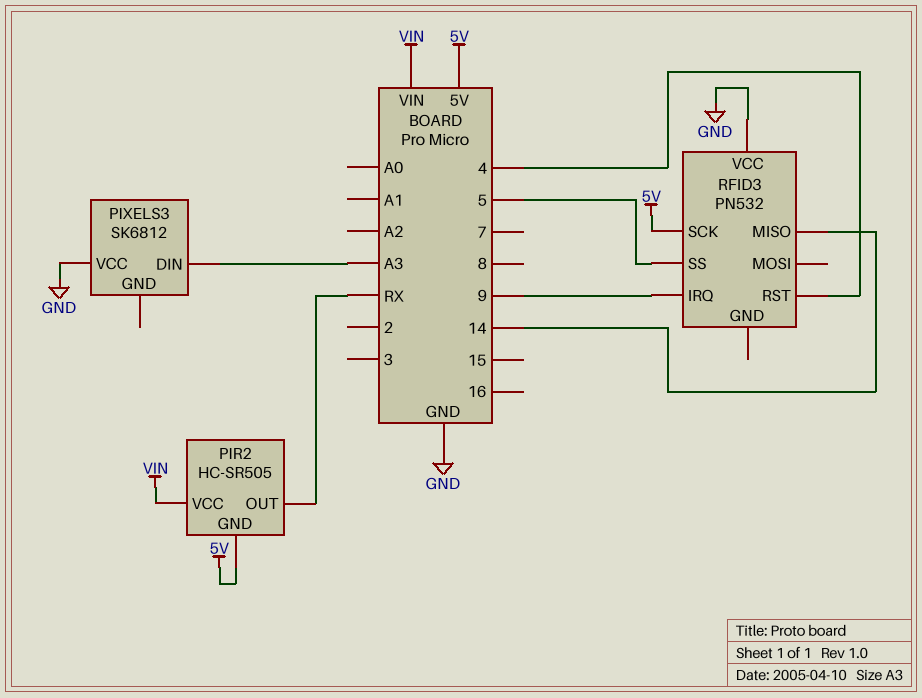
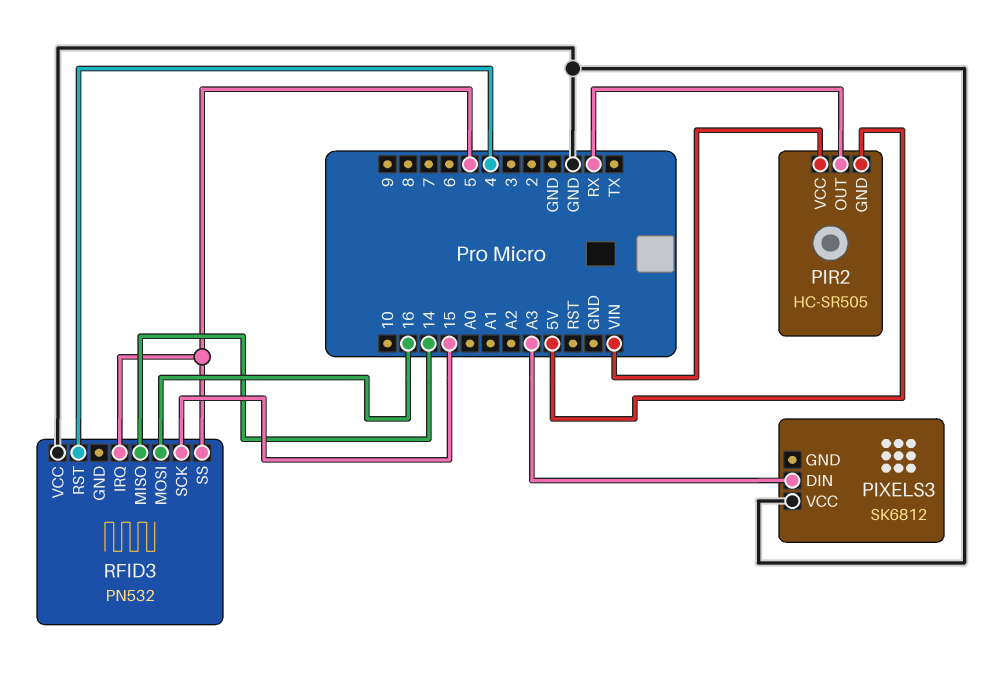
RFID3 pin IRQ: 9 -> 5
RFID3 pin MOSI: none -> 16
RFID3 pin SCK: 5V -> 15

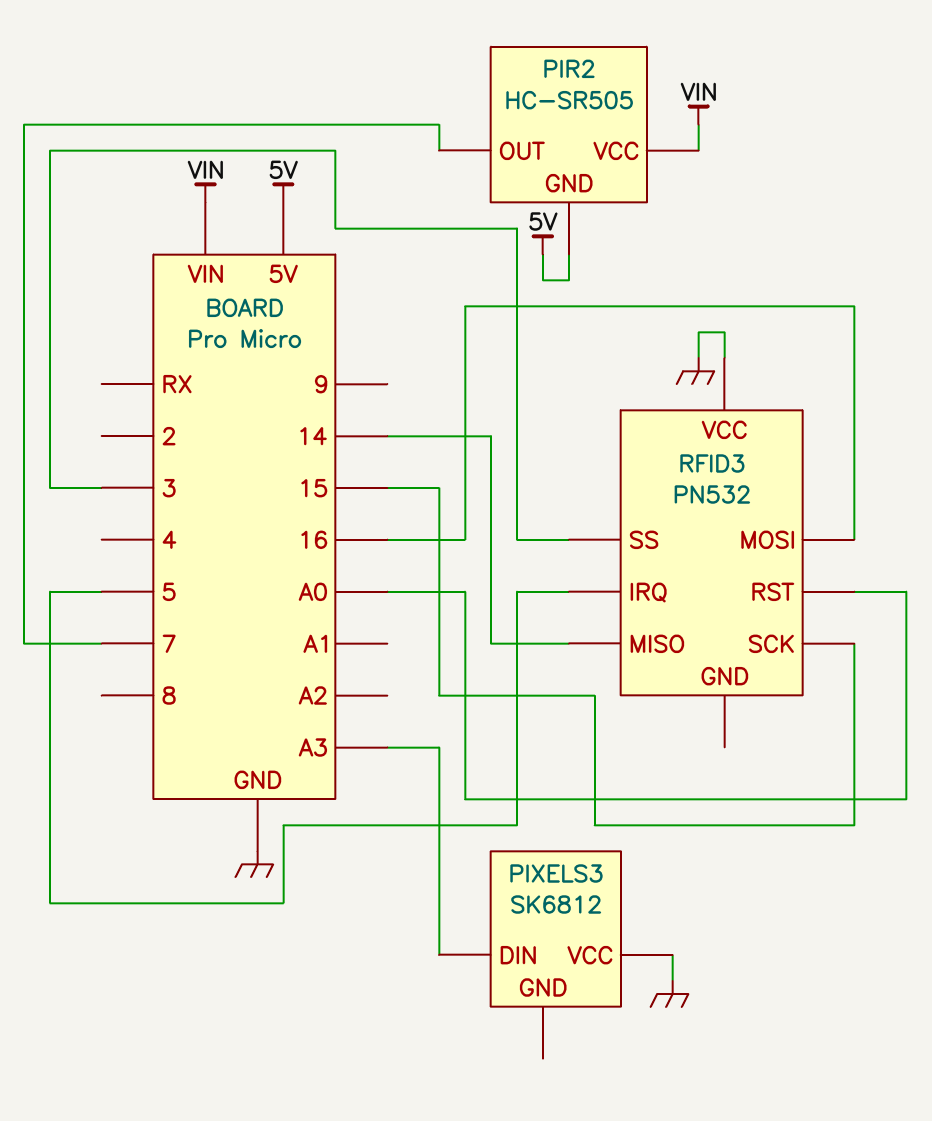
PIR2 pin OUT: RX -> 7
RFID3 pin RST: 4 -> A0
RFID3 pin SS: 5 -> 3

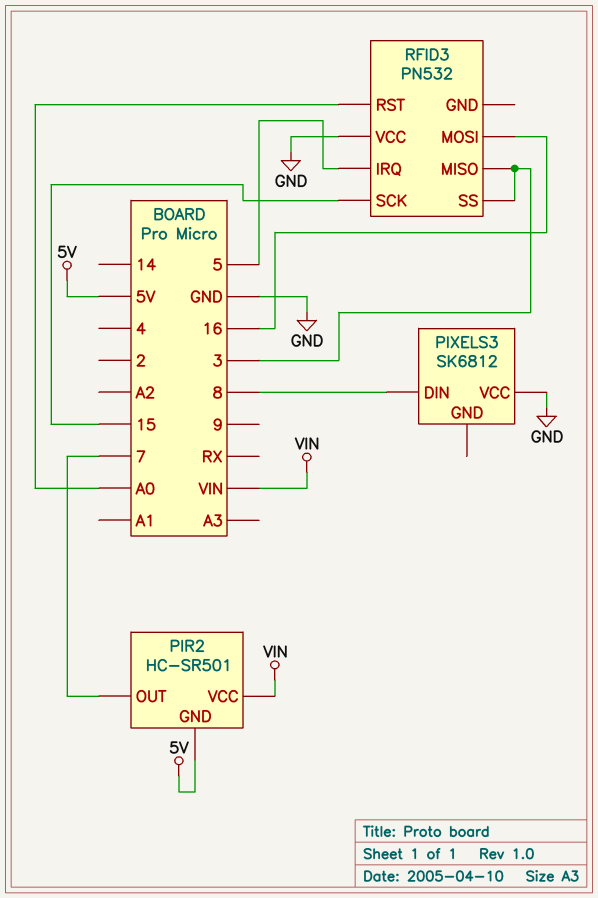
PIR2: HC-SR505 -> HC-SR501
PIXELS3 pin DIN: A3 -> 8
RFID3 pin MISO: 14 -> 3

